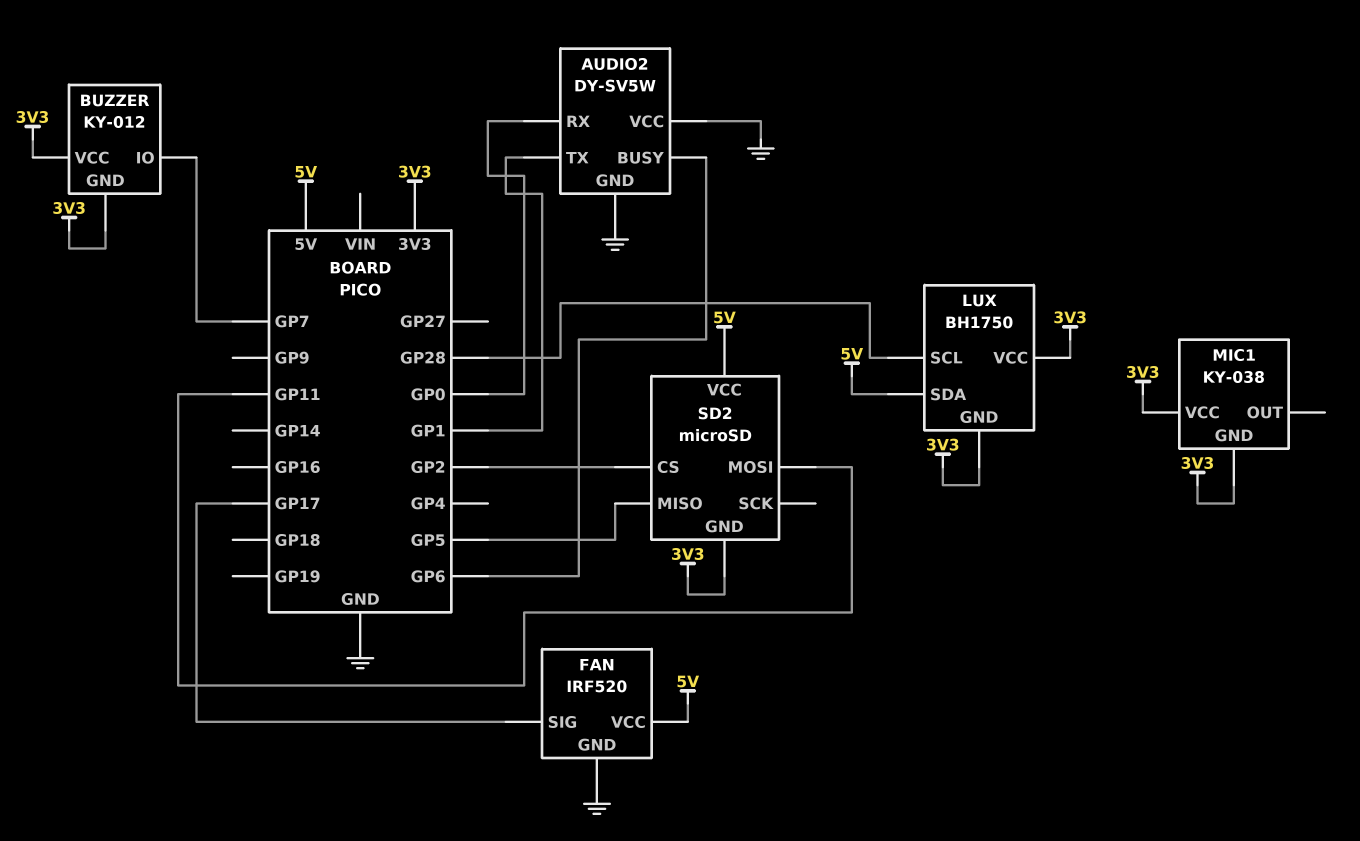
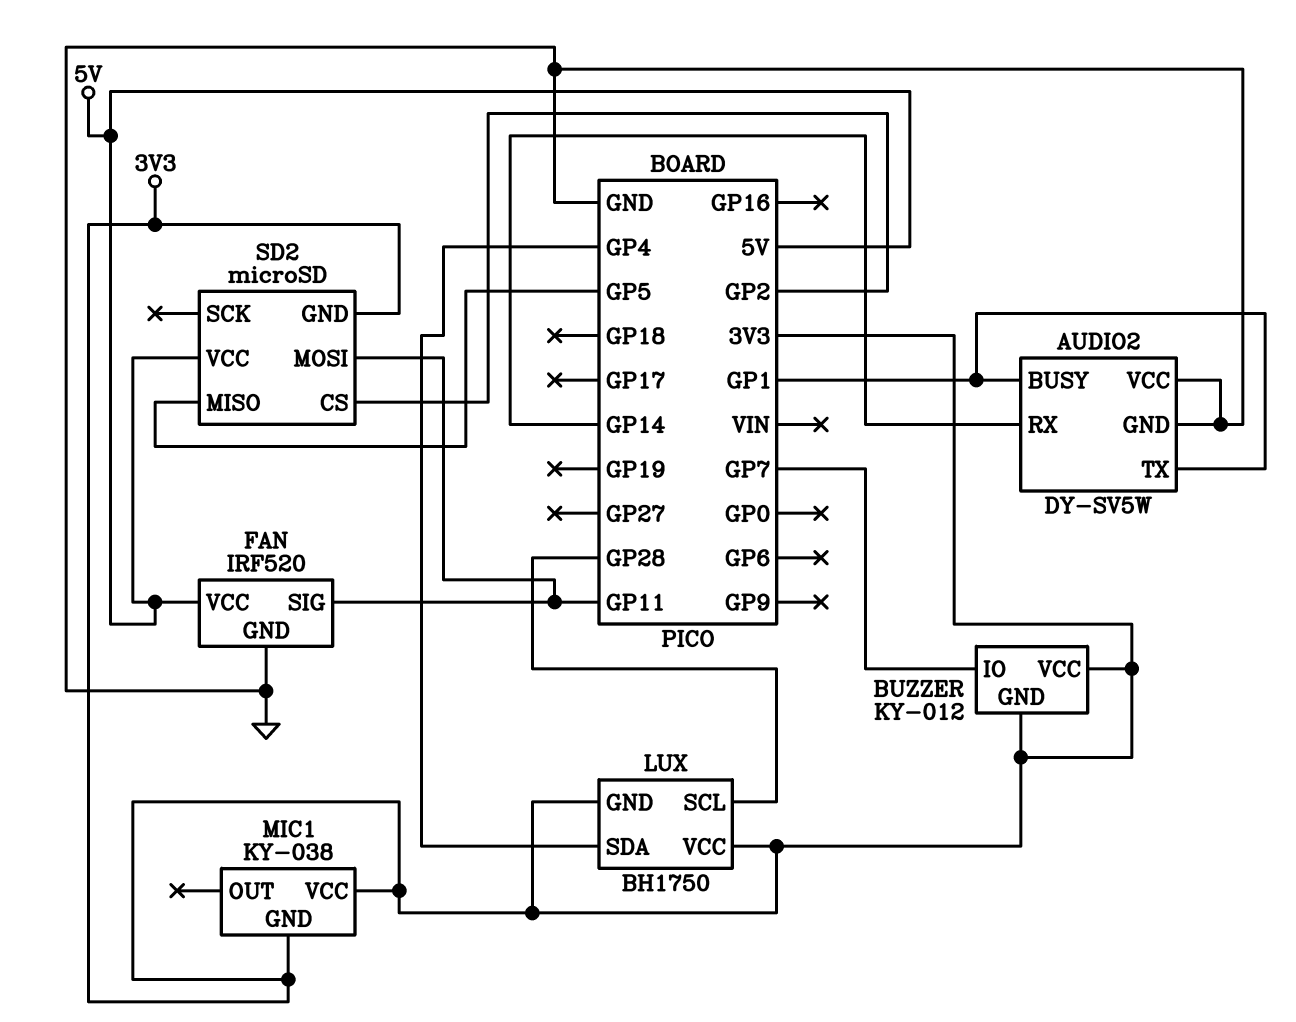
AUDIO2 pin BUSY: GP6 -> GP1
AUDIO2 pin RX: GP0 -> GP14
FAN pin SIG: GP17 -> GP11
LUX pin SDA: 5V -> GP4

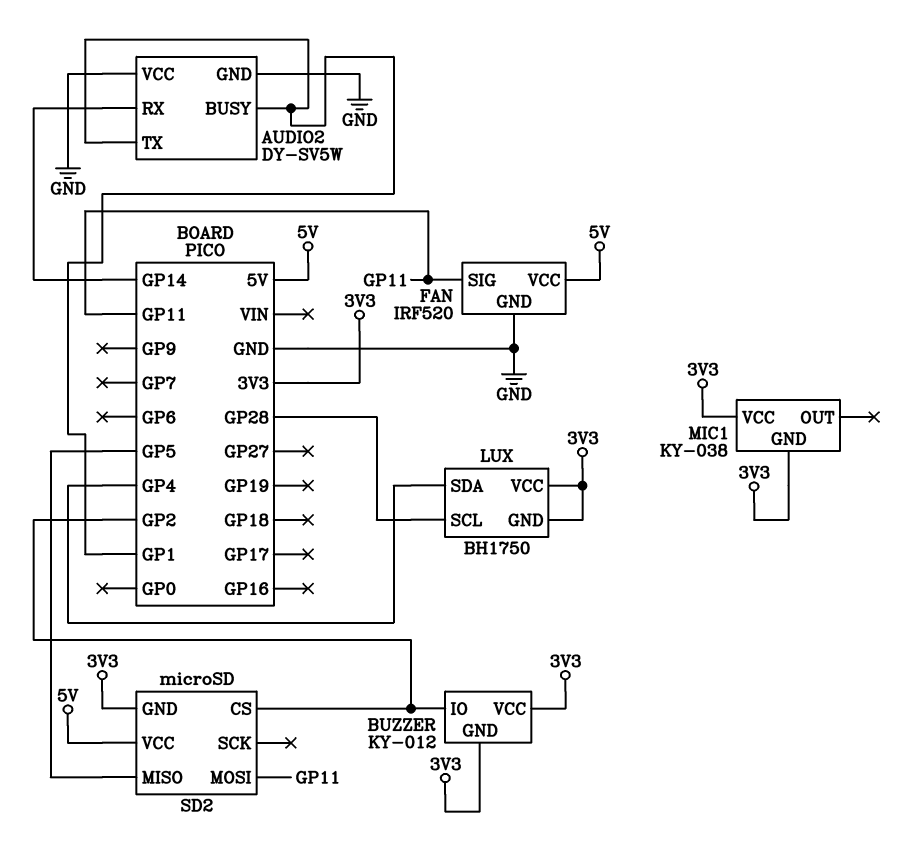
BUZZER pin IO: GP7 -> GP2

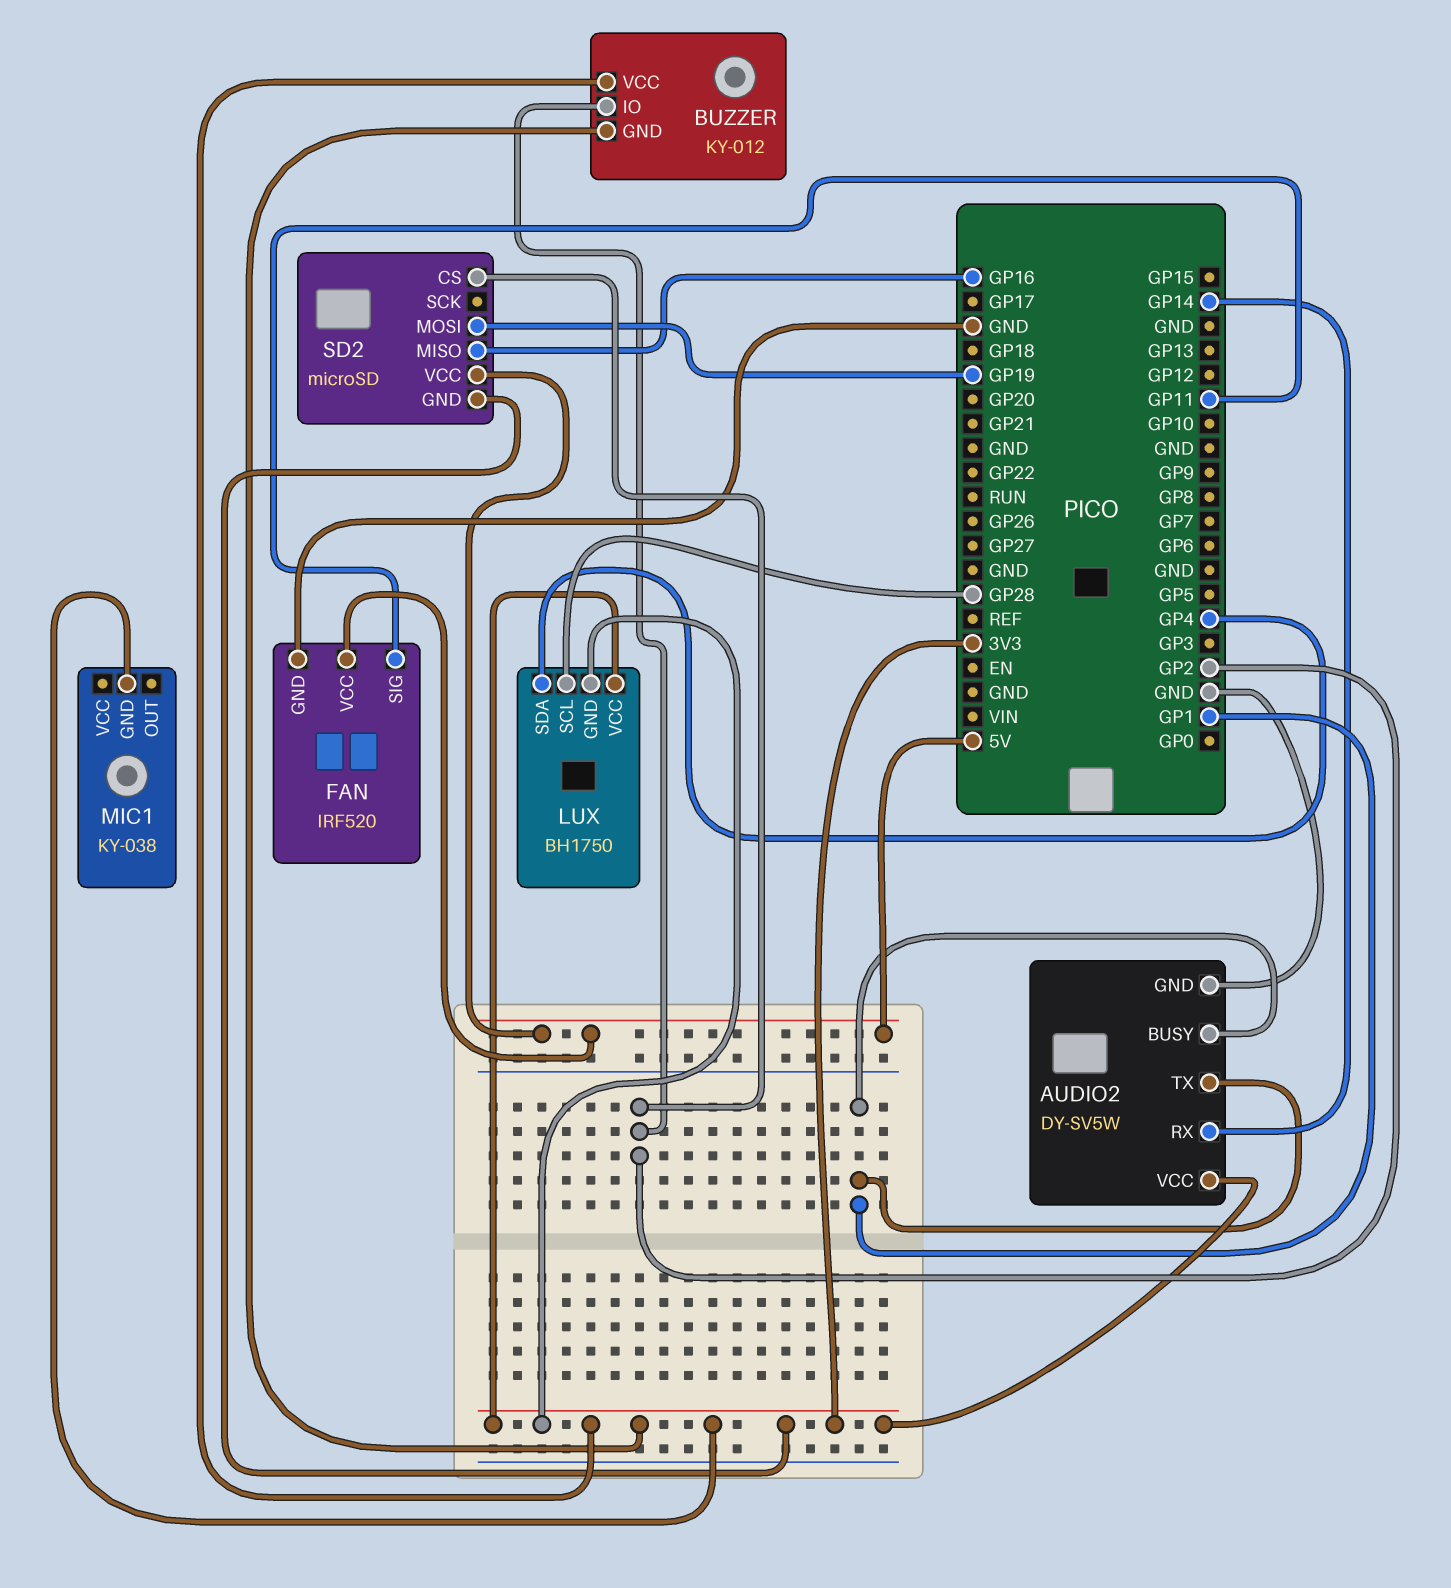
AUDIO2 pin VCC: GND -> 3V3
MIC1 pin VCC: 3V3 -> none
SD2 pin MISO: GP5 -> GP16
SD2 pin MOSI: GP11 -> GP19

